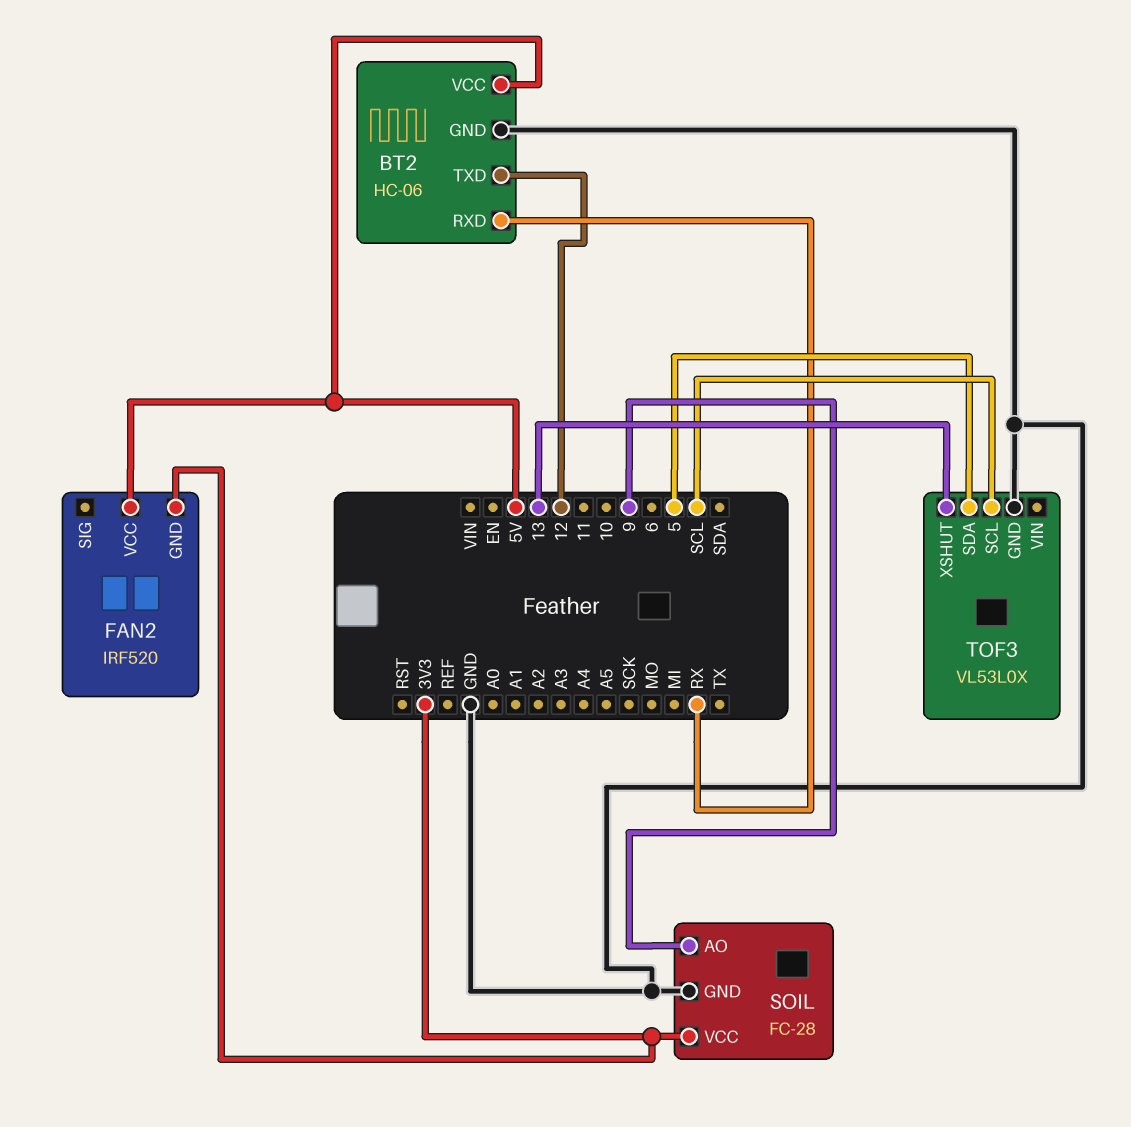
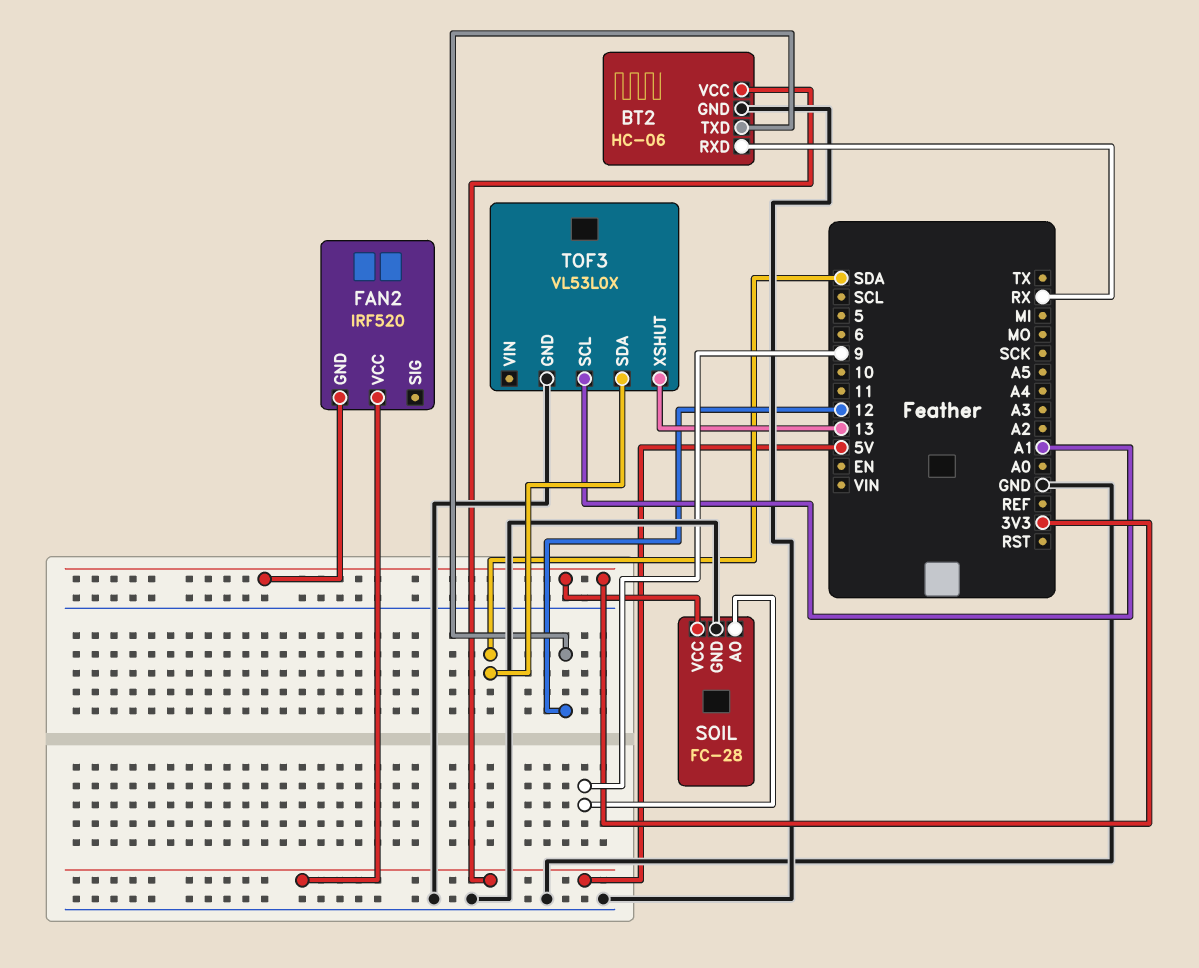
TOF3 pin SCL: SCL -> A1
TOF3 pin SDA: 5 -> SDA

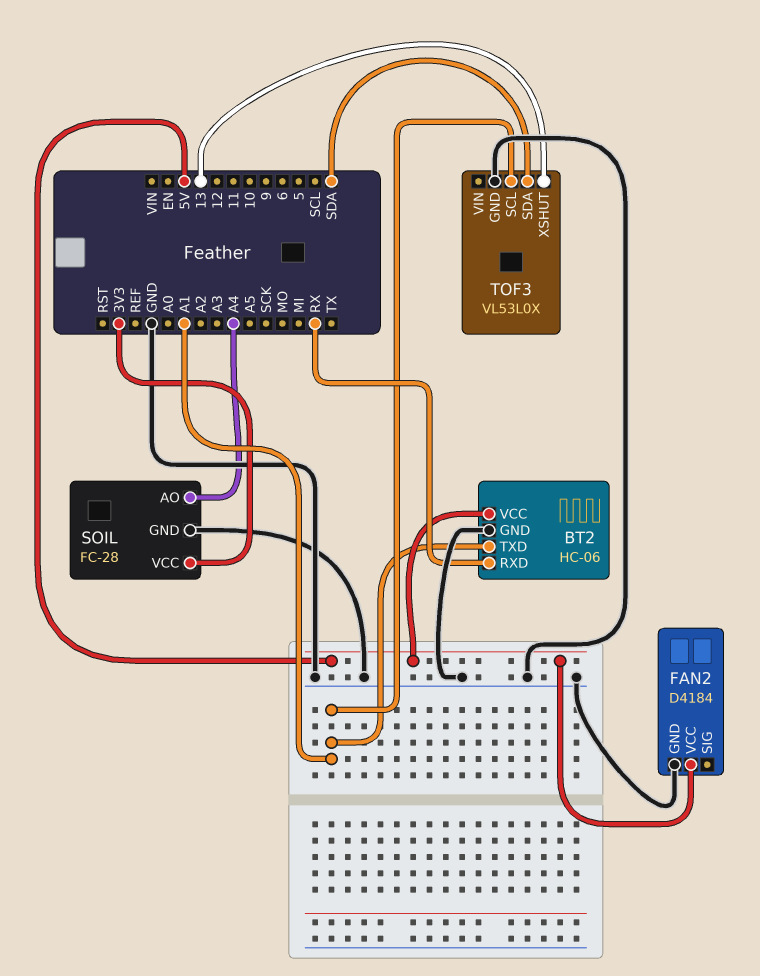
BT2 pin TXD: 12 -> A1
FAN2: IRF520 -> D4184
FAN2 pin GND: 3V3 -> GND
SOIL pin AO: 9 -> A4

